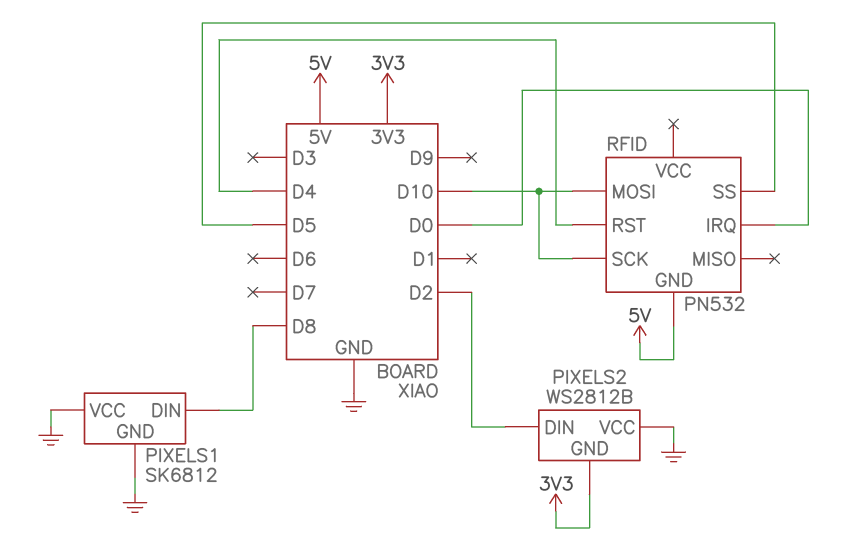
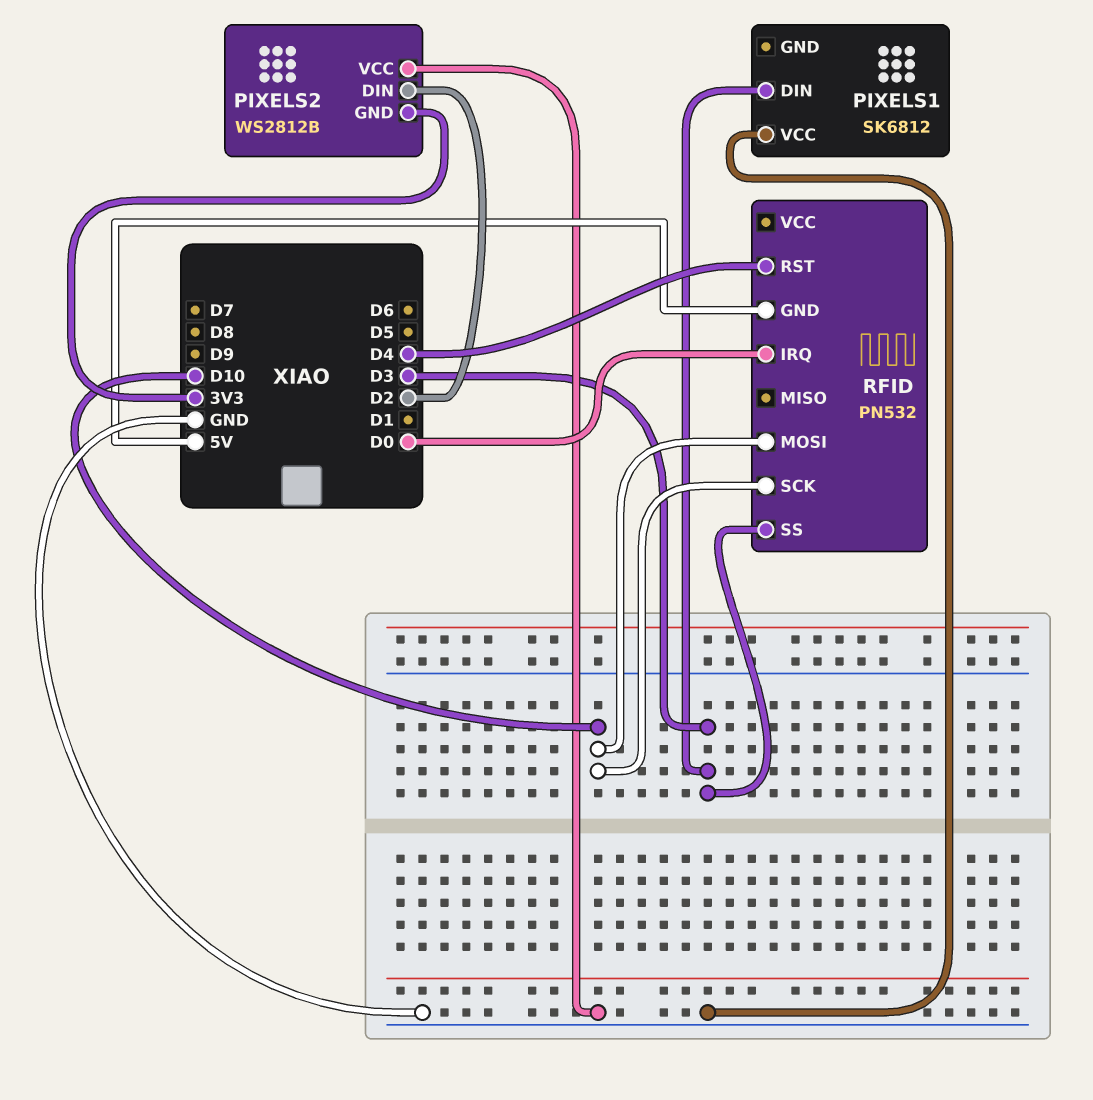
PIXELS1 pin DIN: D8 -> D3
PIXELS1 pin GND: GND -> none
RFID pin SS: D5 -> D3

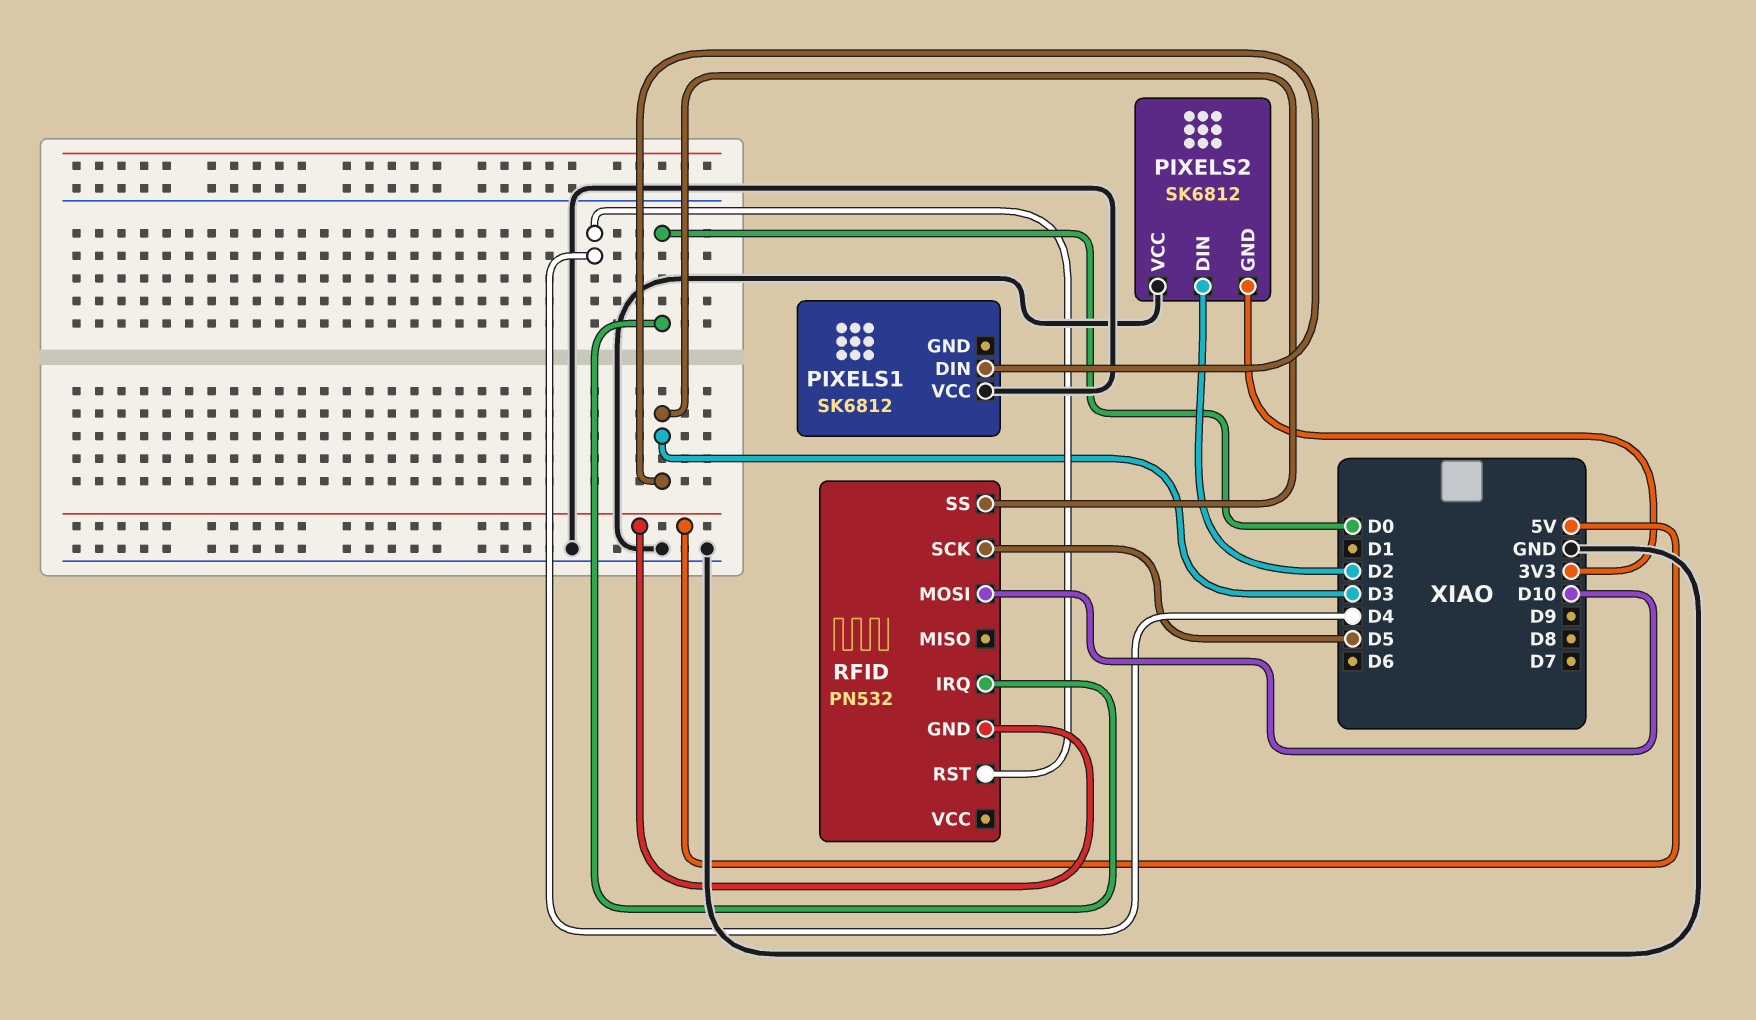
PIXELS2: WS2812B -> SK6812
RFID pin SCK: D10 -> D5

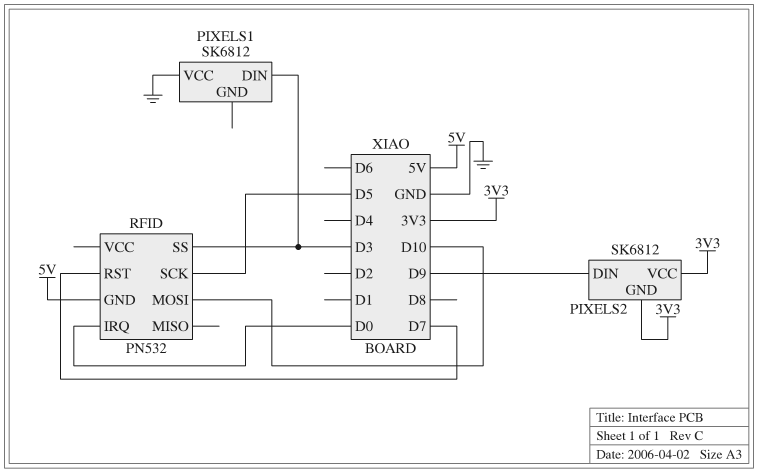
PIXELS2 pin DIN: D2 -> D9
PIXELS2 pin VCC: GND -> 3V3
RFID pin RST: D4 -> D7

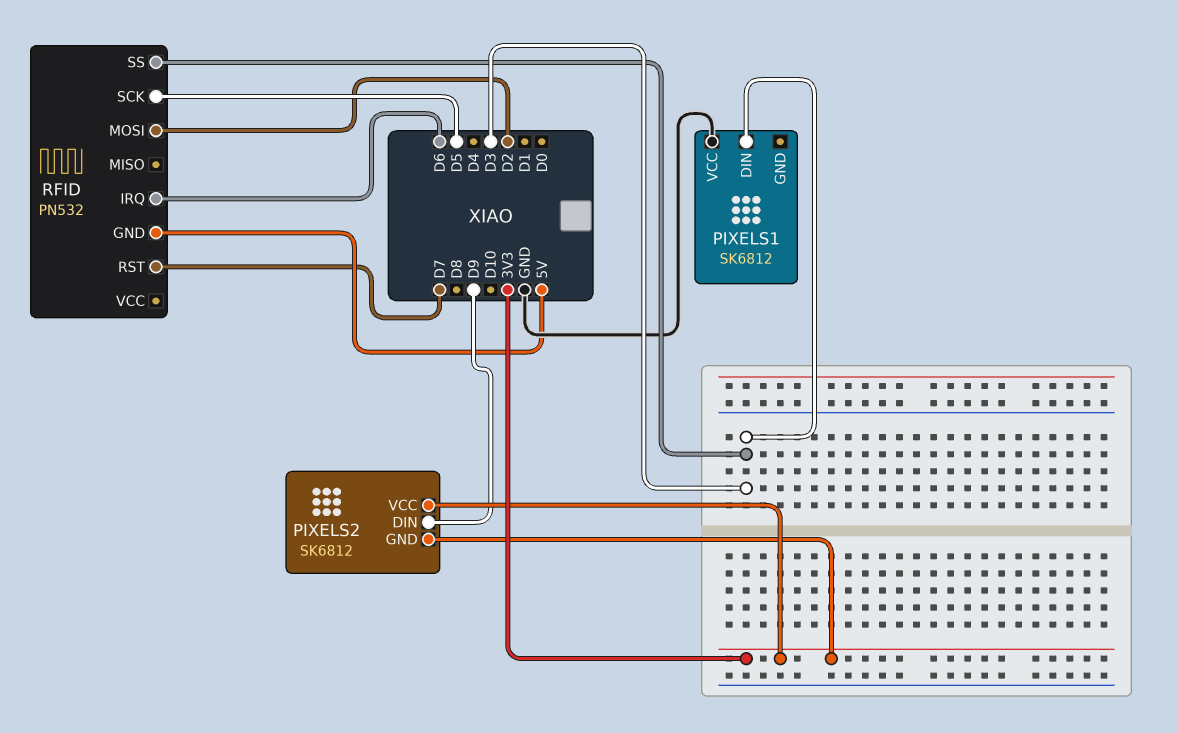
RFID pin IRQ: D0 -> D6
RFID pin MOSI: D10 -> D2

